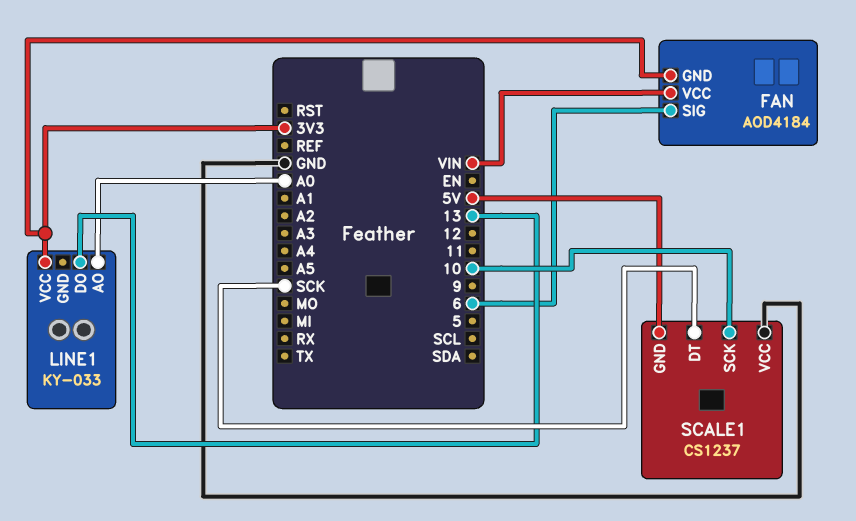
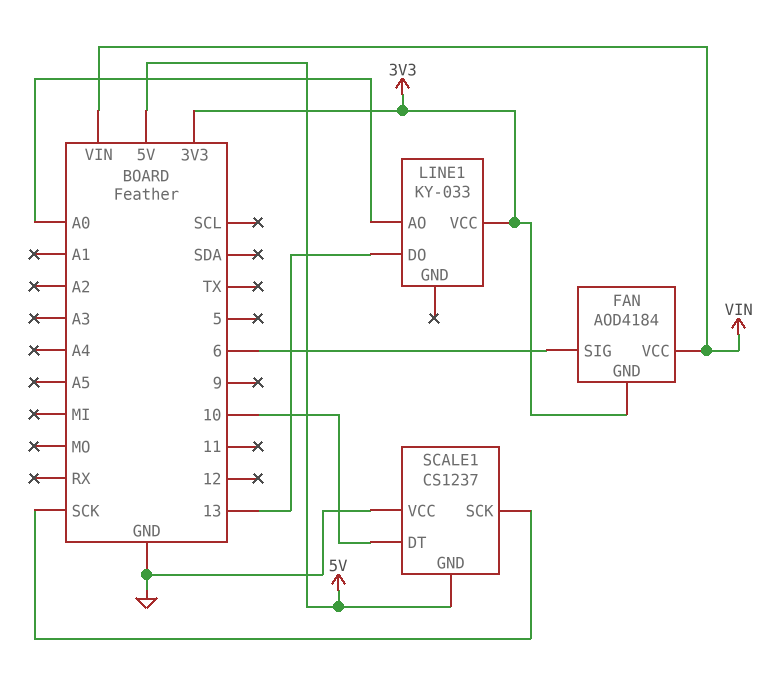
SCALE1 pin DT: SCK -> 10
SCALE1 pin SCK: 10 -> SCK

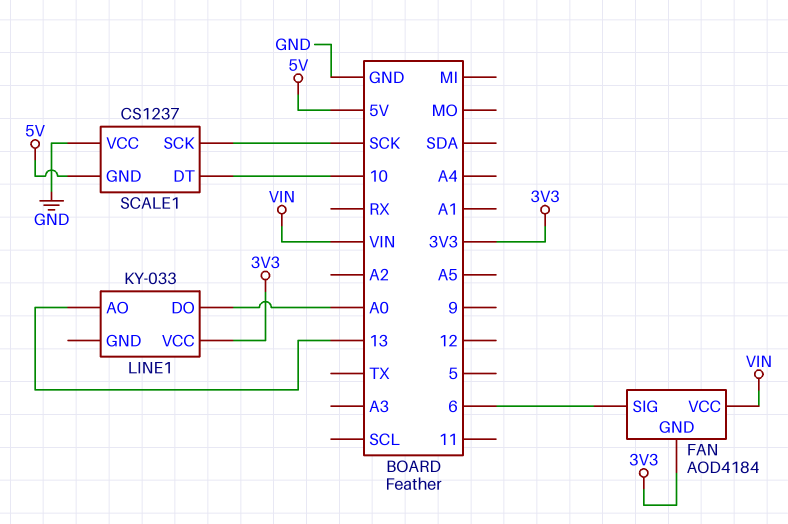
LINE1 pin AO: A0 -> 13
LINE1 pin DO: 13 -> A0

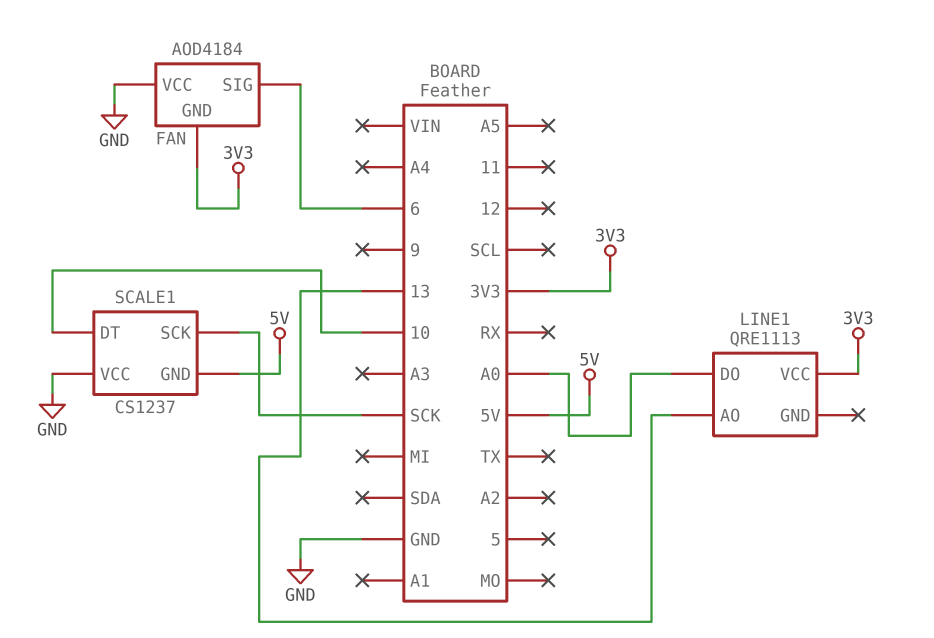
FAN pin VCC: VIN -> GND
LINE1: KY-033 -> QRE1113

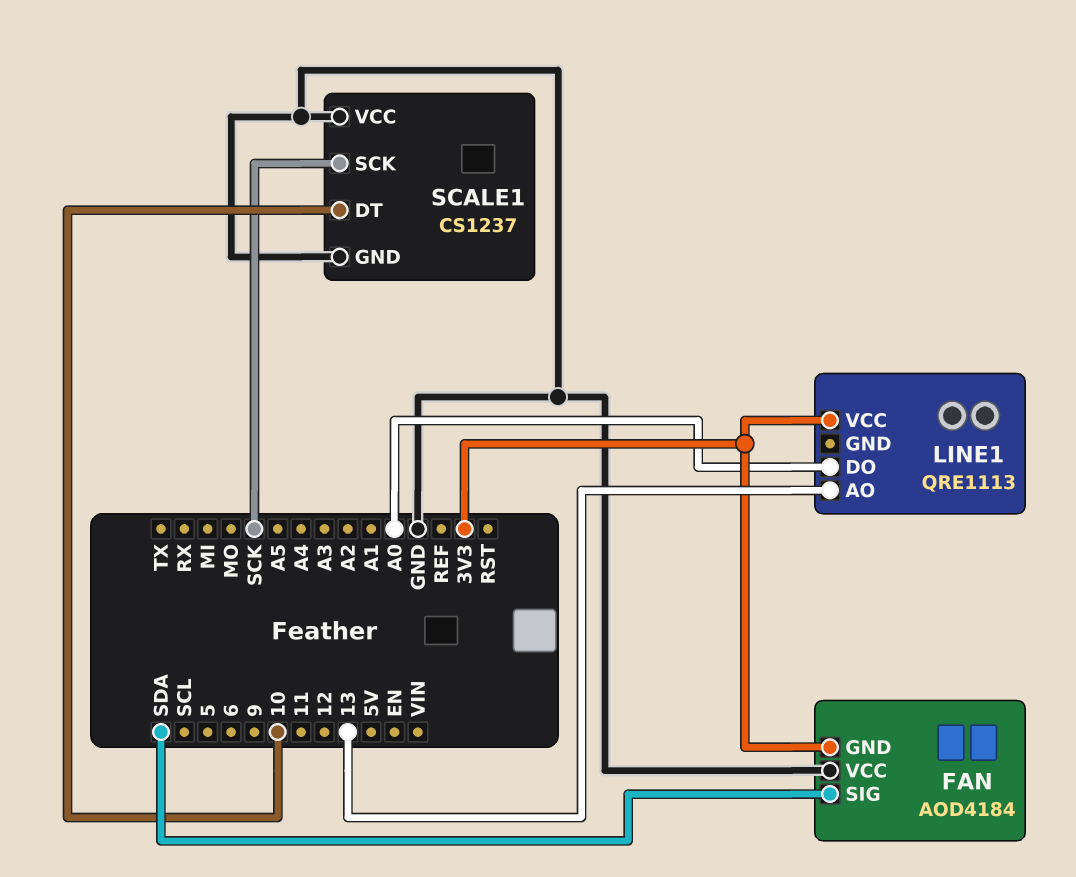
FAN pin SIG: 6 -> SDA
SCALE1 pin GND: 5V -> GND

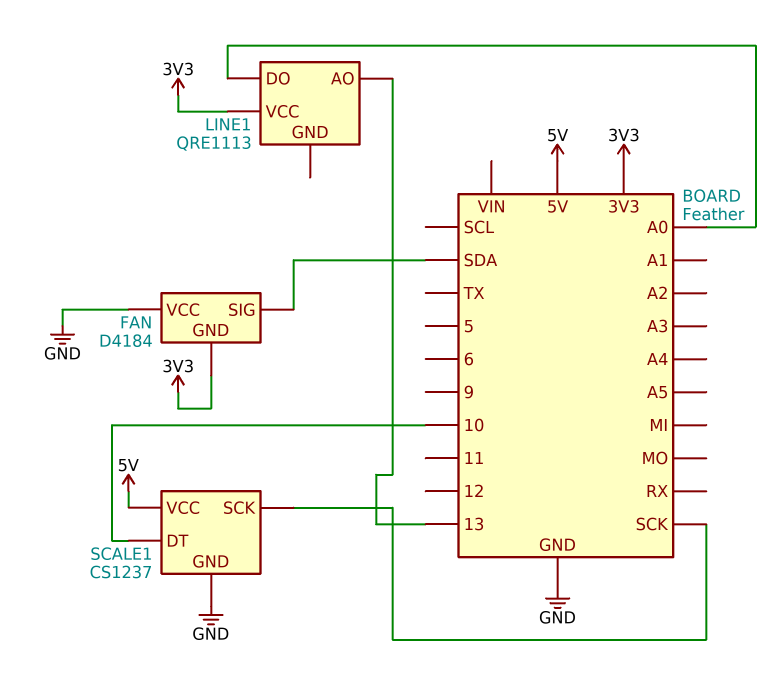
FAN: AOD4184 -> D4184
SCALE1 pin VCC: GND -> 5V

